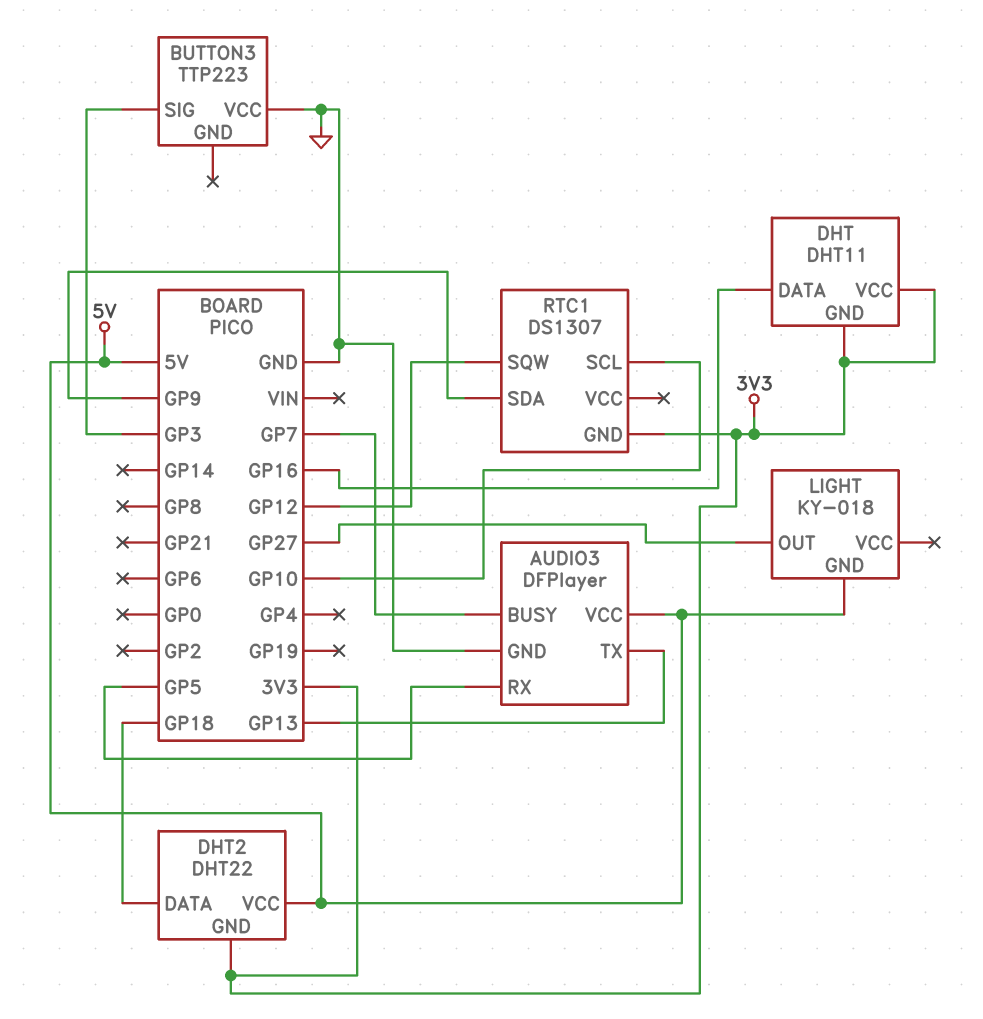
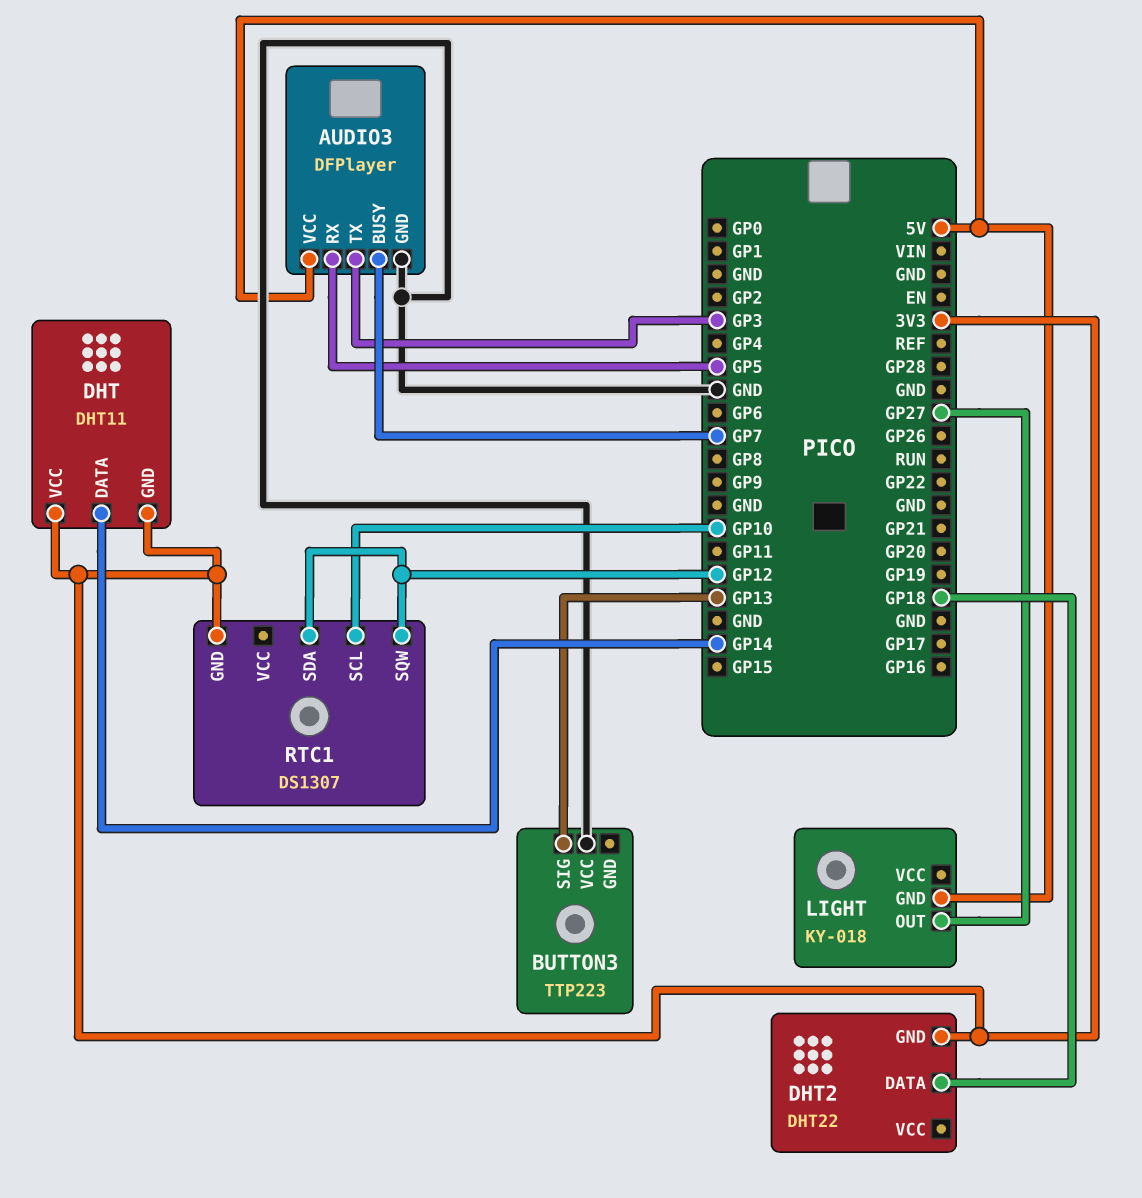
AUDIO3 pin TX: GP13 -> GP3
BUTTON3 pin SIG: GP3 -> GP13
DHT pin DATA: GP16 -> GP14
DHT2 pin VCC: 5V -> none
RTC1 pin SDA: GP9 -> GP12

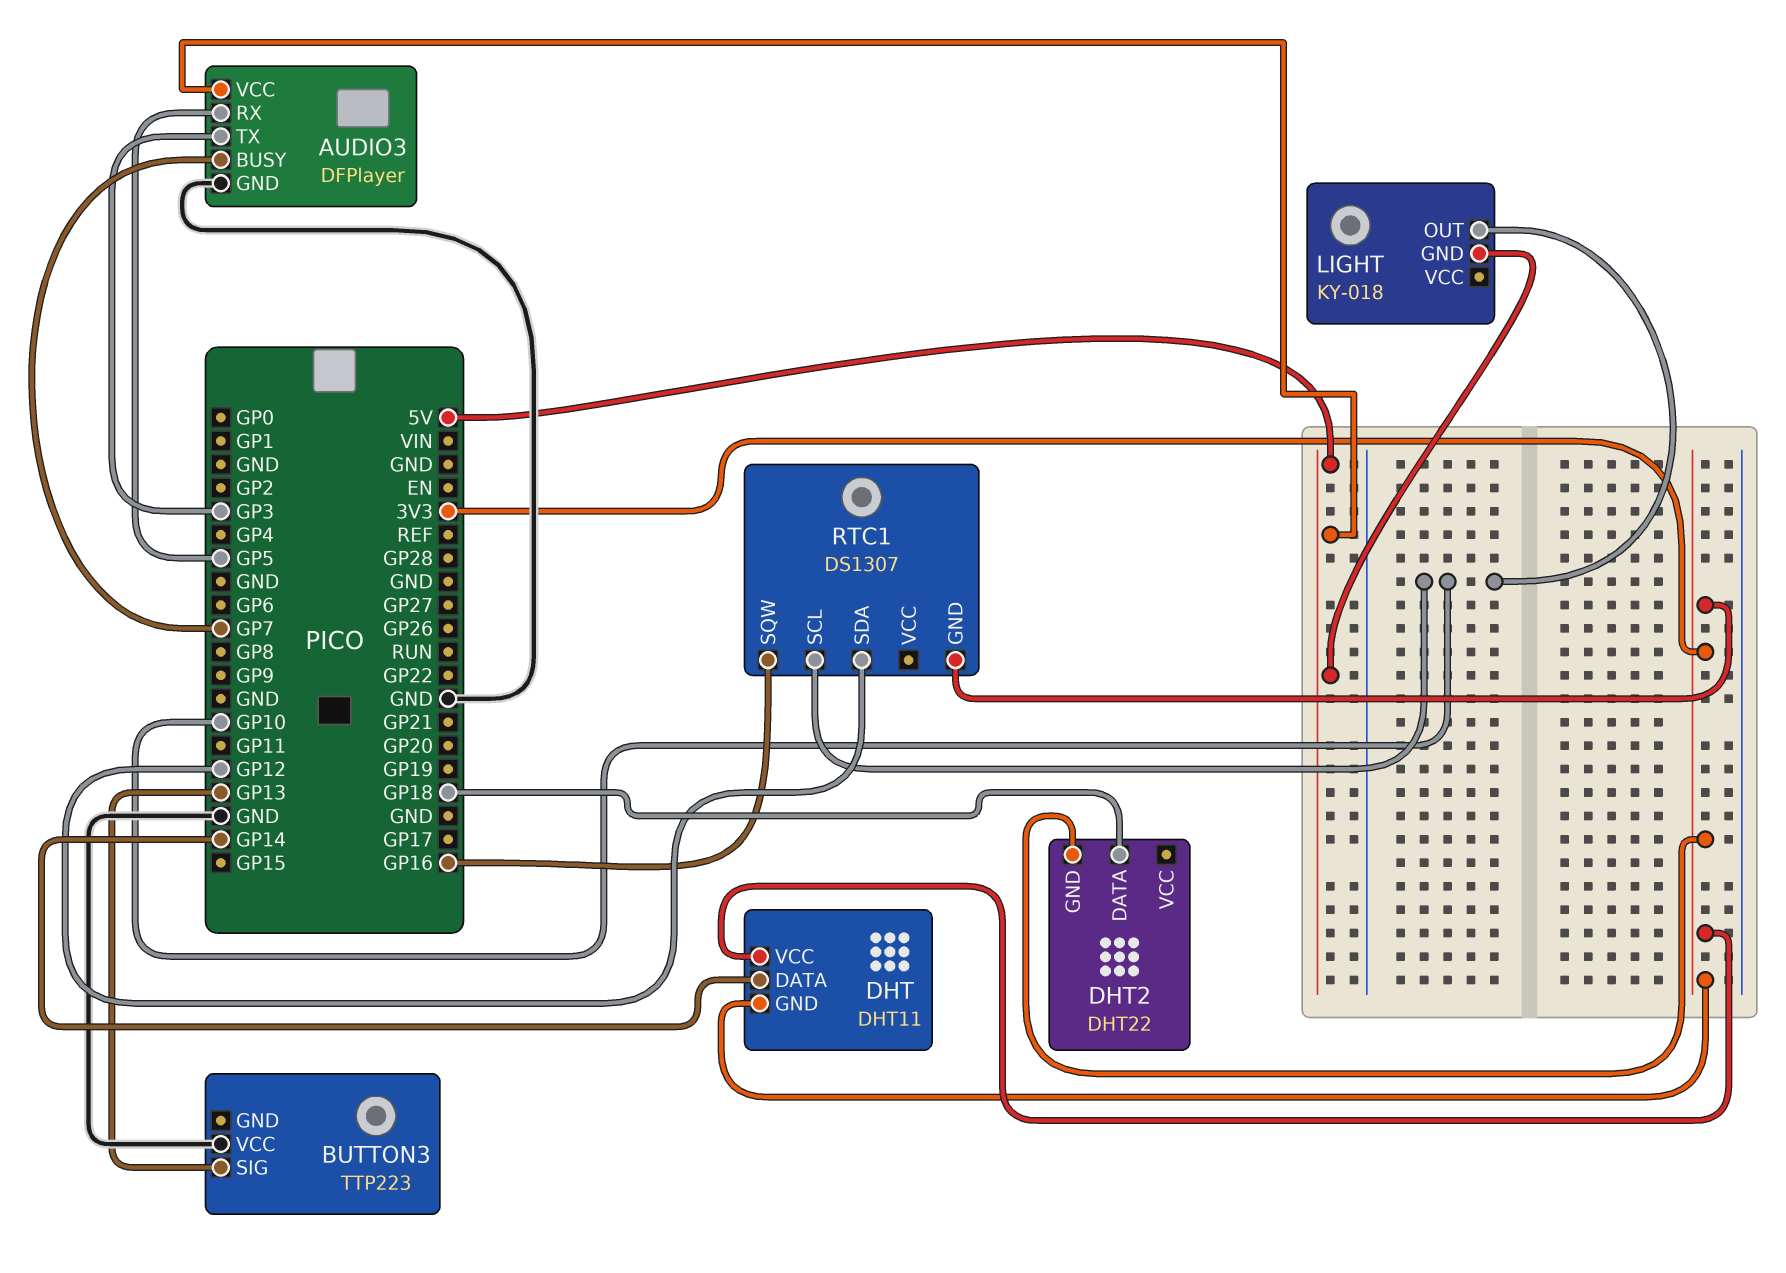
LIGHT pin OUT: GP27 -> GP10
RTC1 pin SQW: GP12 -> GP16

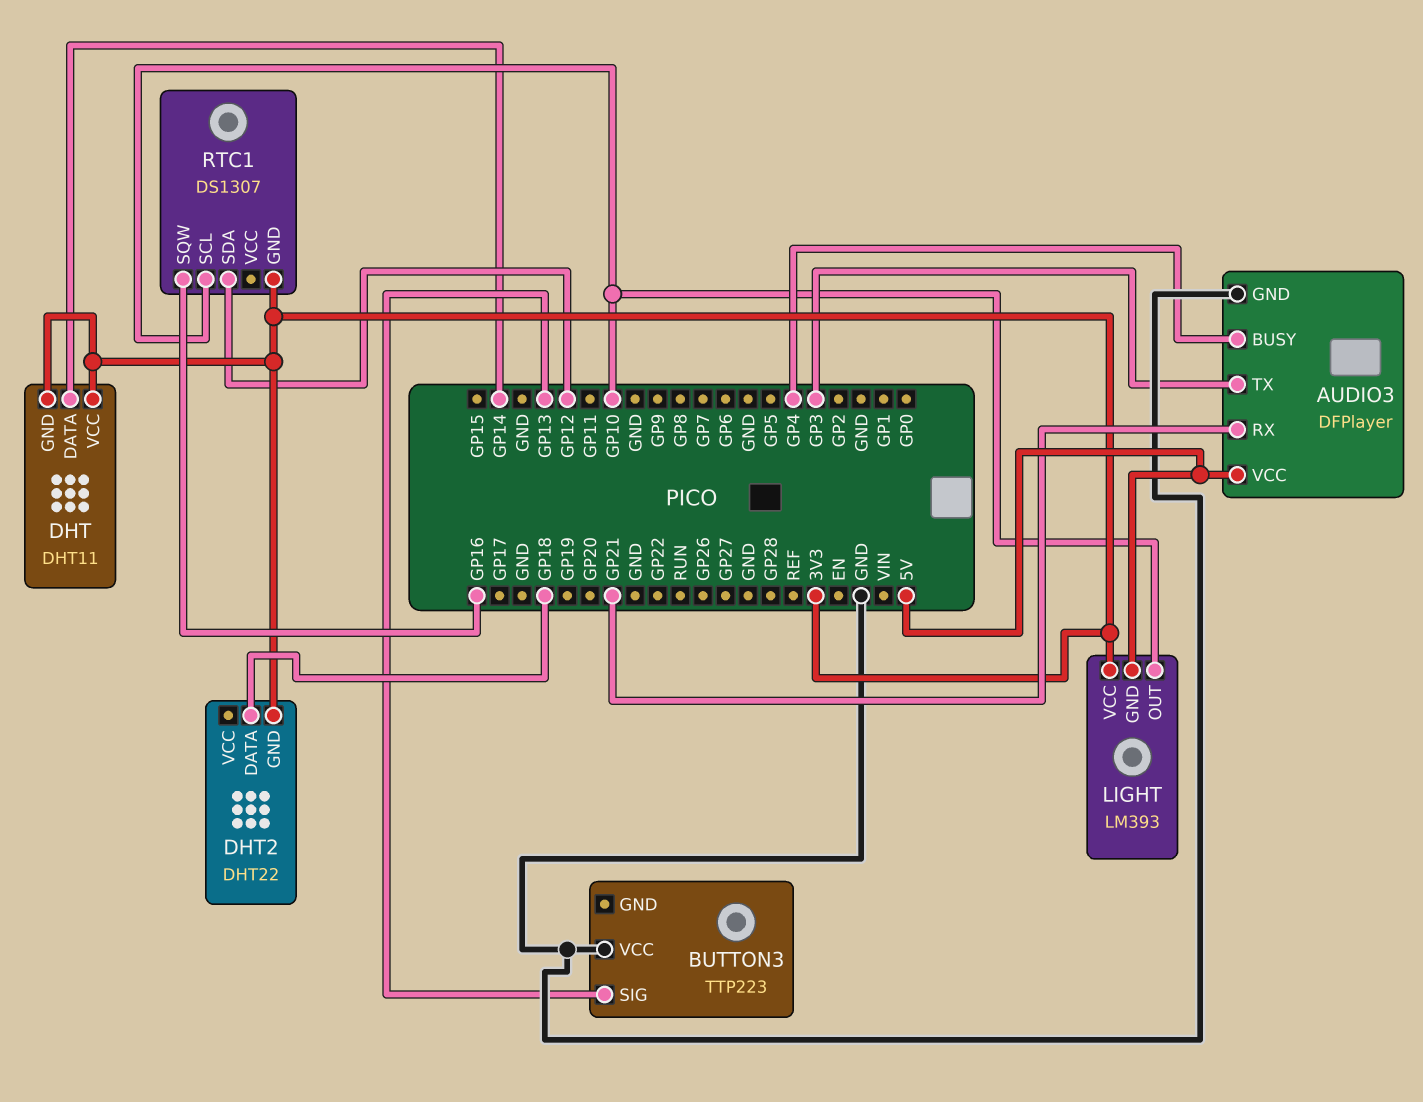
AUDIO3 pin BUSY: GP7 -> GP4
AUDIO3 pin RX: GP5 -> GP21
LIGHT: KY-018 -> LM393
LIGHT pin VCC: none -> 3V3

